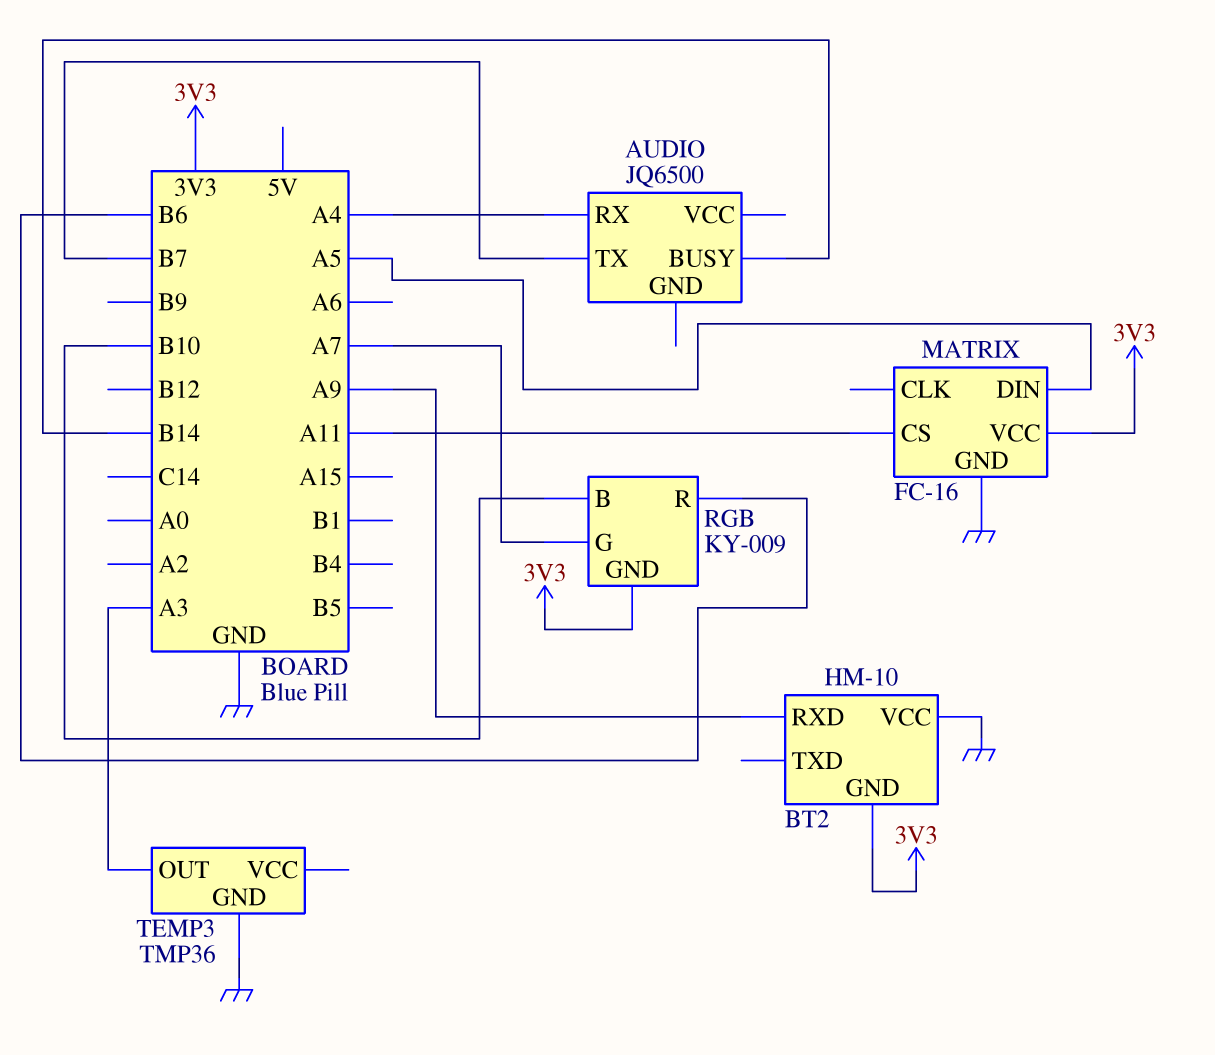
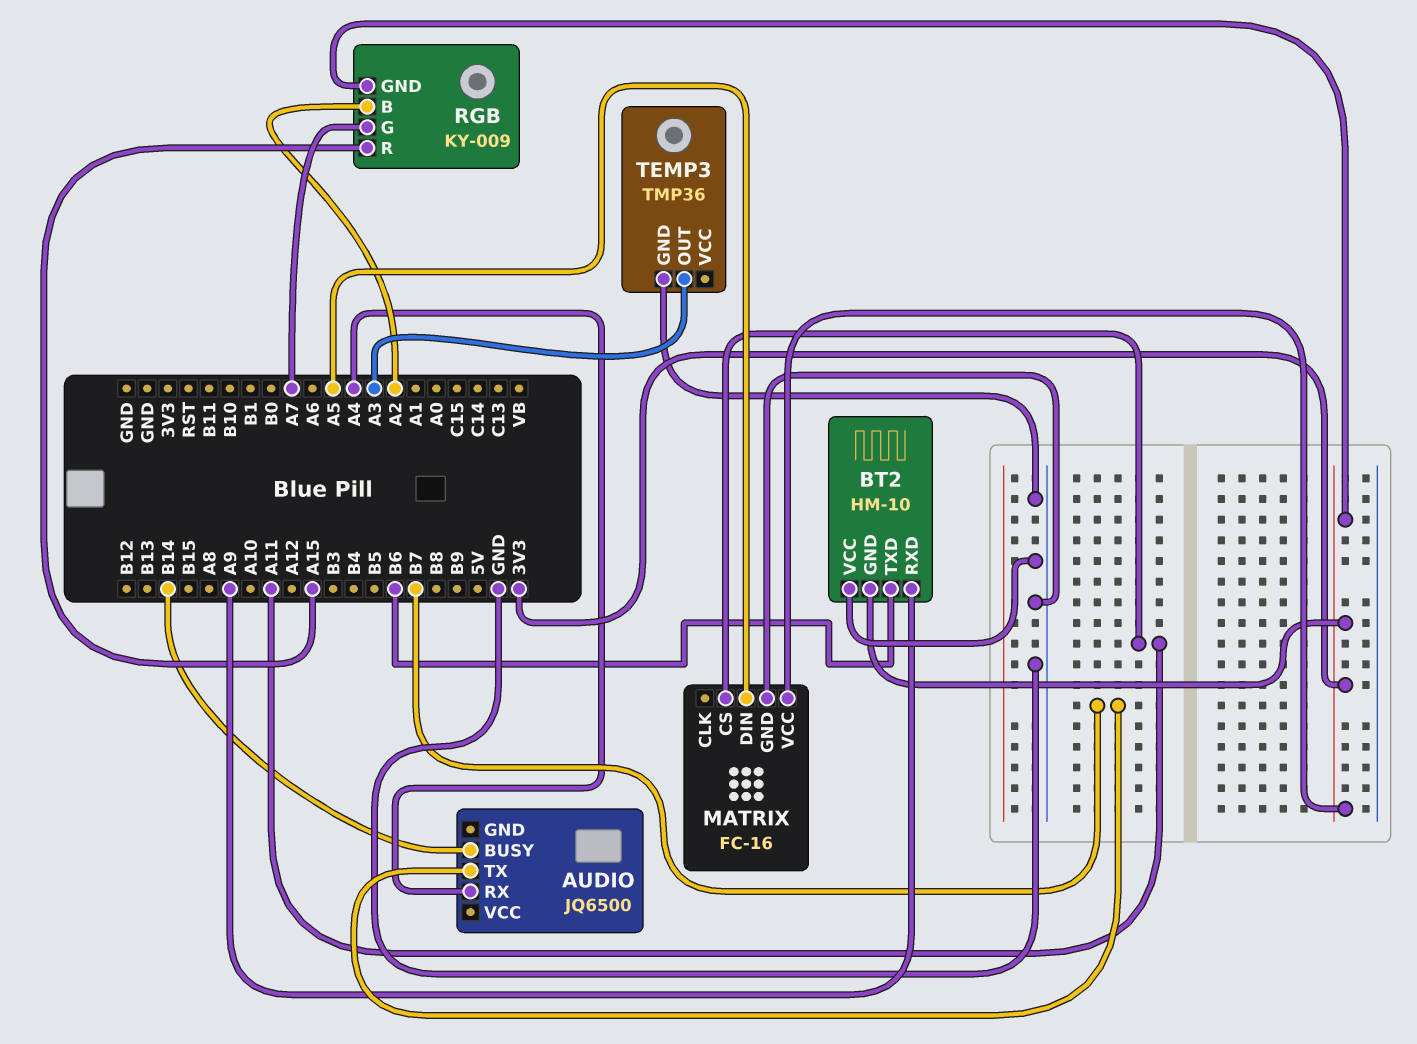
BT2 pin TXD: none -> B6
RGB pin B: B10 -> A2
RGB pin R: B6 -> A15

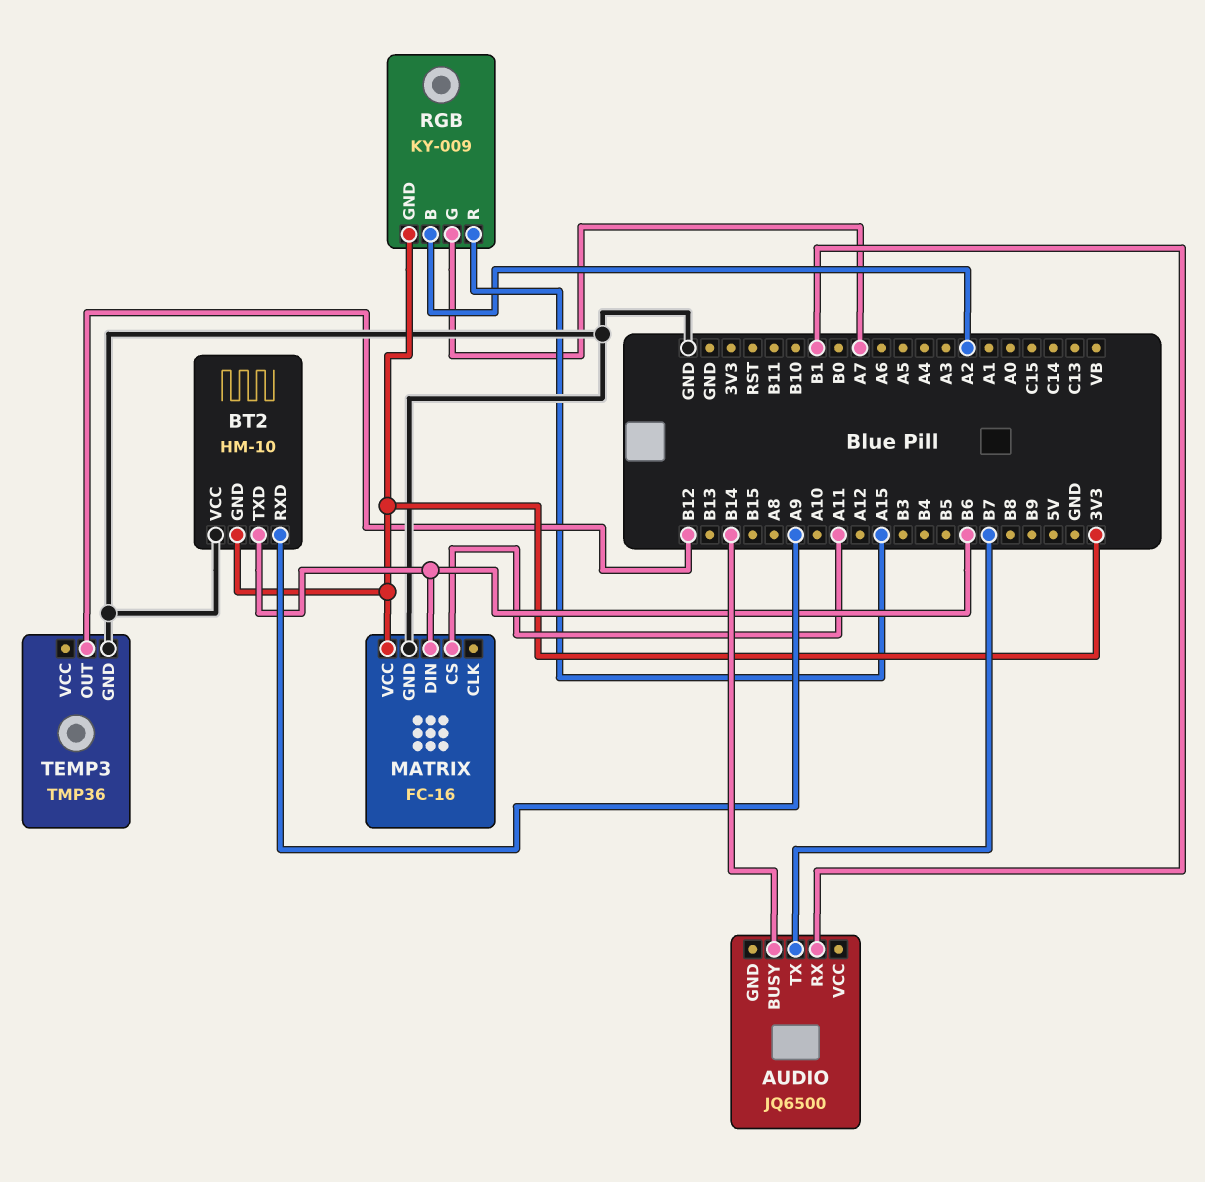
AUDIO pin RX: A4 -> B1
MATRIX pin DIN: A5 -> B6
TEMP3 pin OUT: A3 -> B12

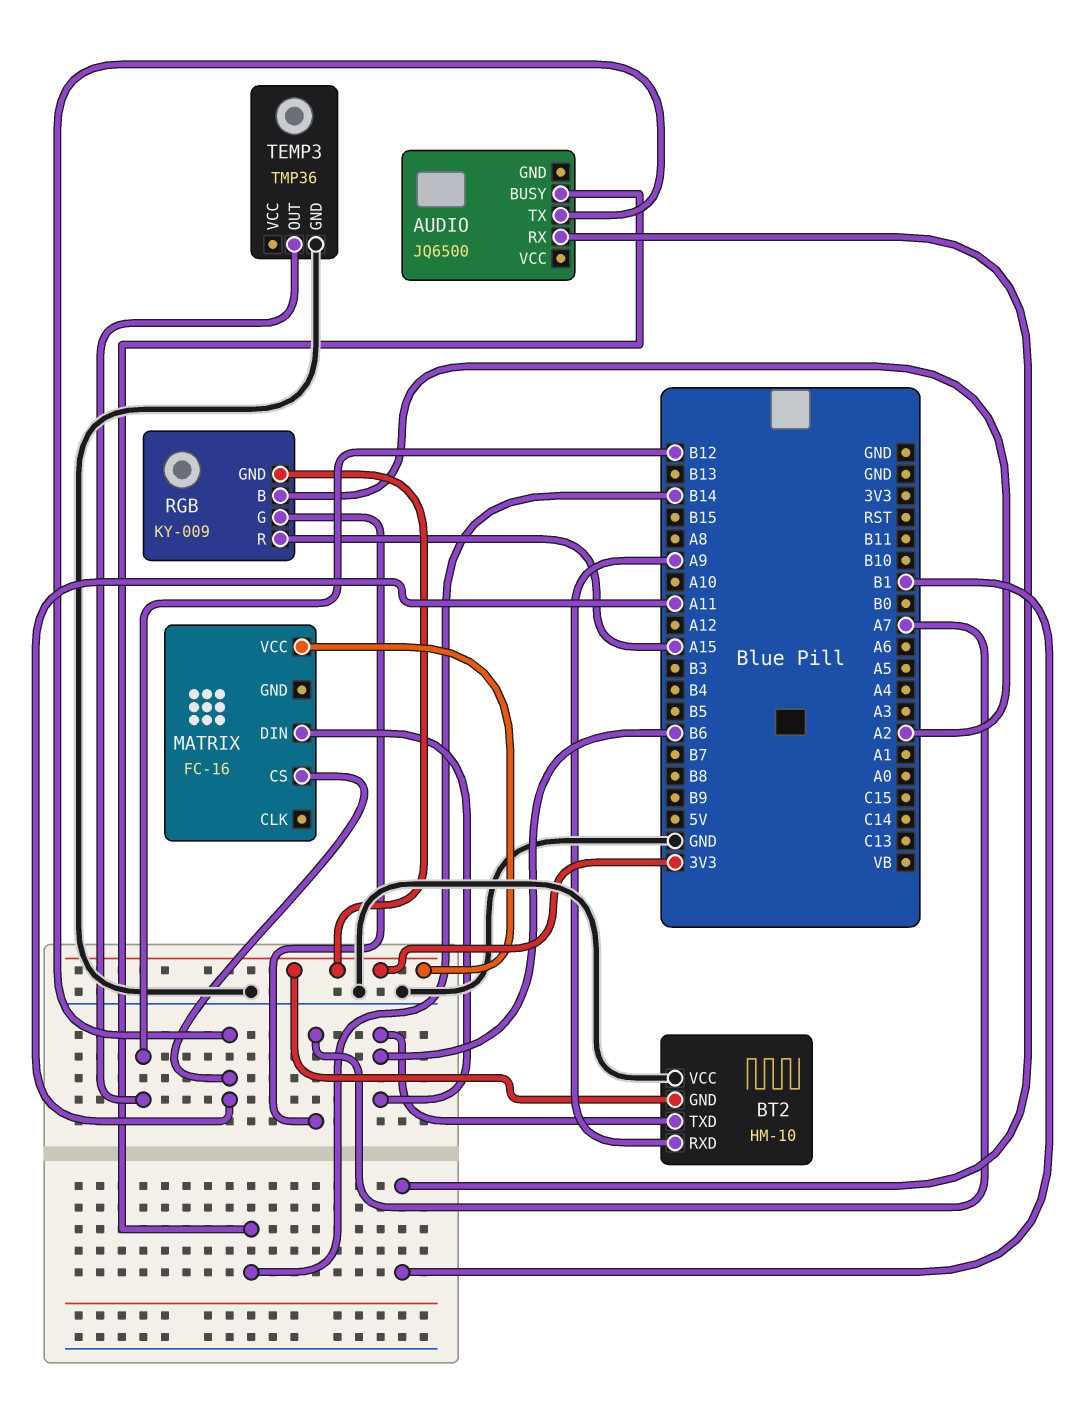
AUDIO pin TX: B7 -> A11
MATRIX pin GND: GND -> none

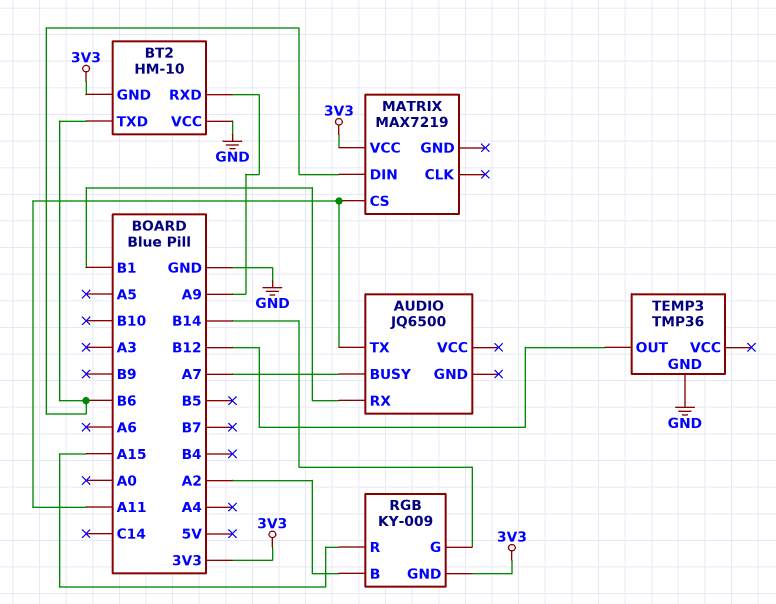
AUDIO pin BUSY: B14 -> A7
MATRIX: FC-16 -> MAX7219
RGB pin G: A7 -> B14

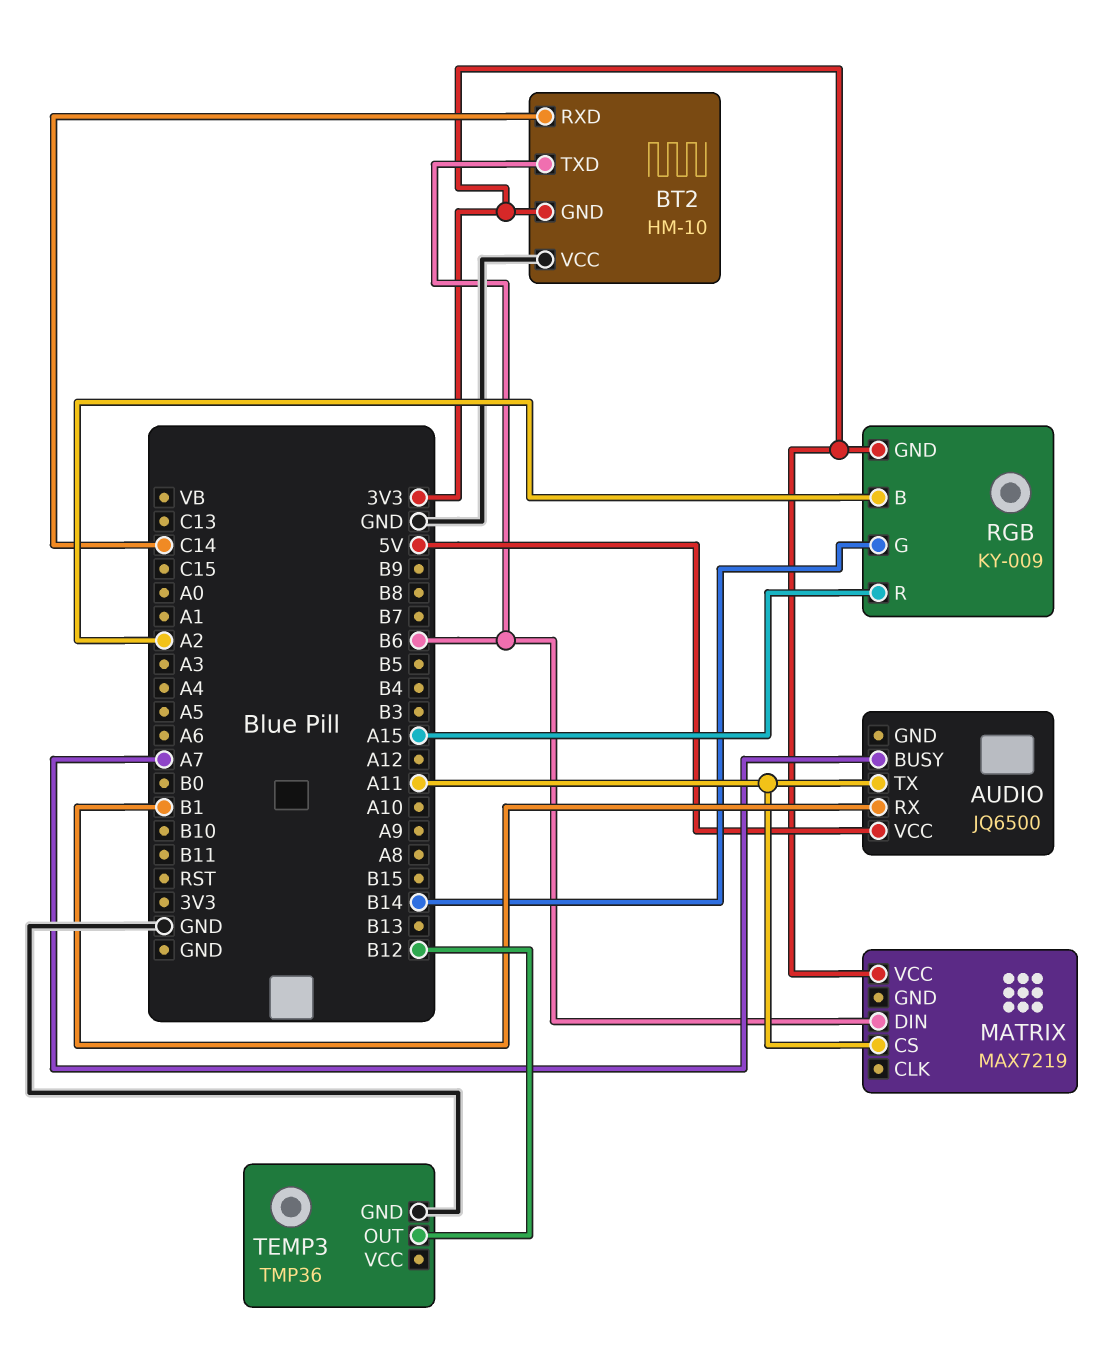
AUDIO pin VCC: none -> 5V
BT2 pin RXD: A9 -> C14

